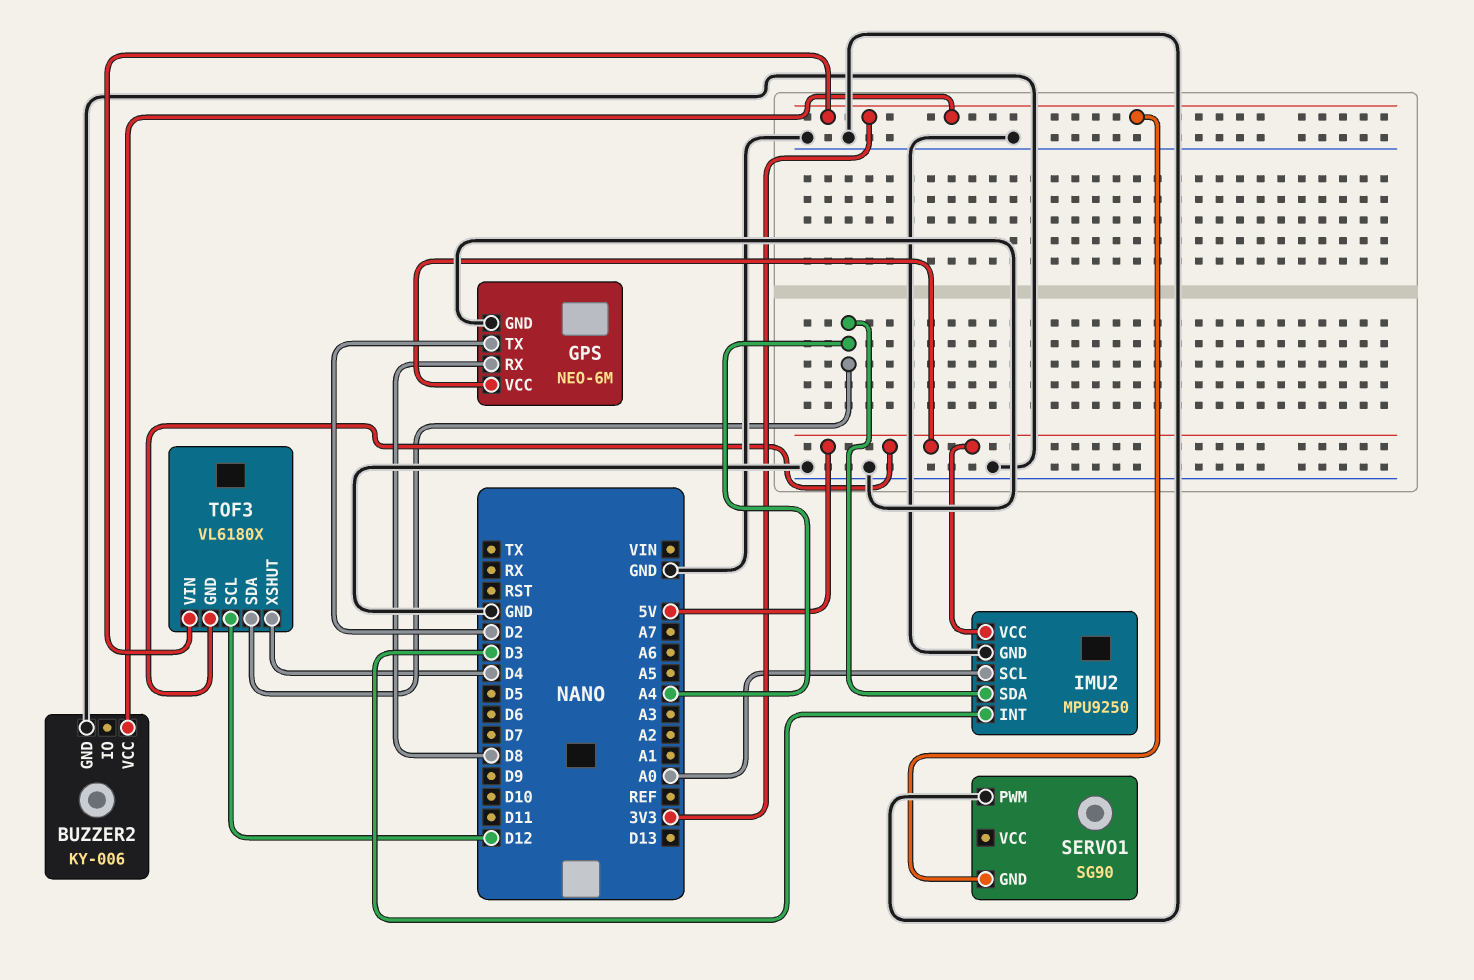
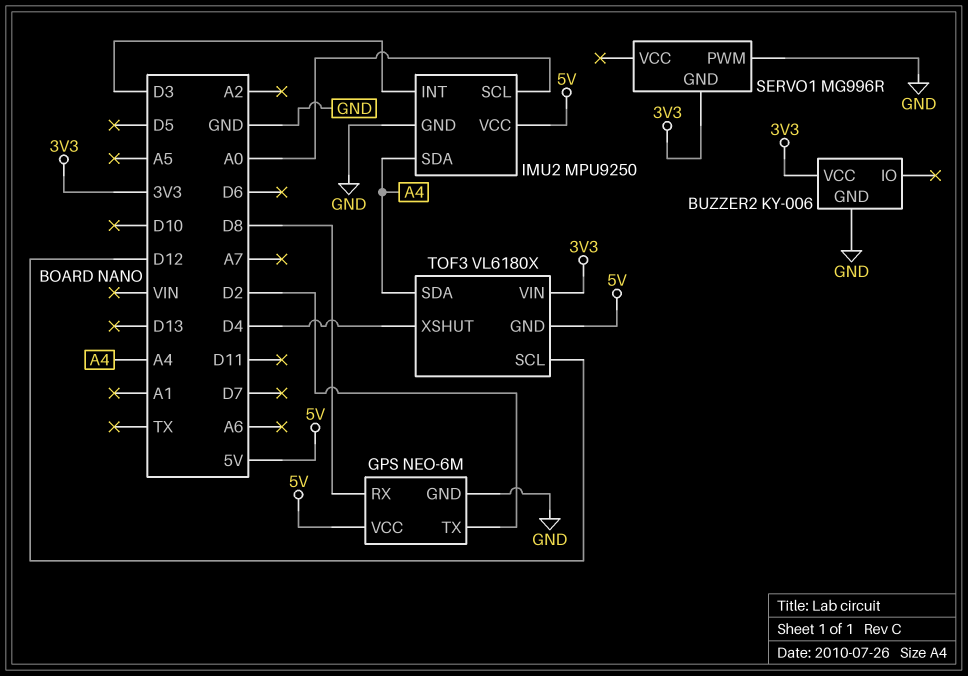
SERVO1: SG90 -> MG996R

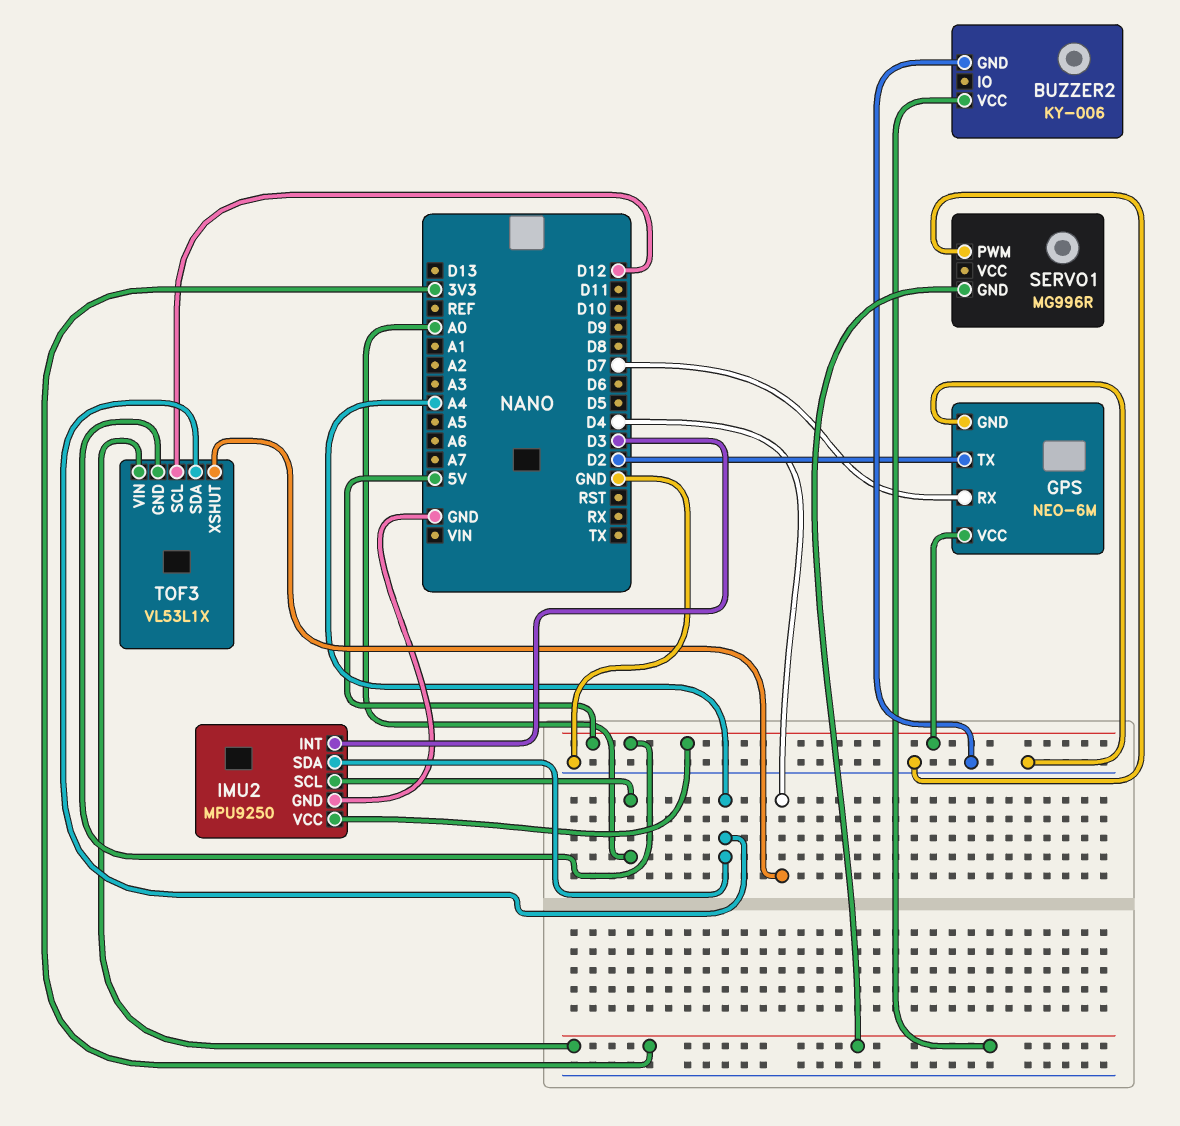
GPS pin RX: D8 -> D7
TOF3: VL6180X -> VL53L1X

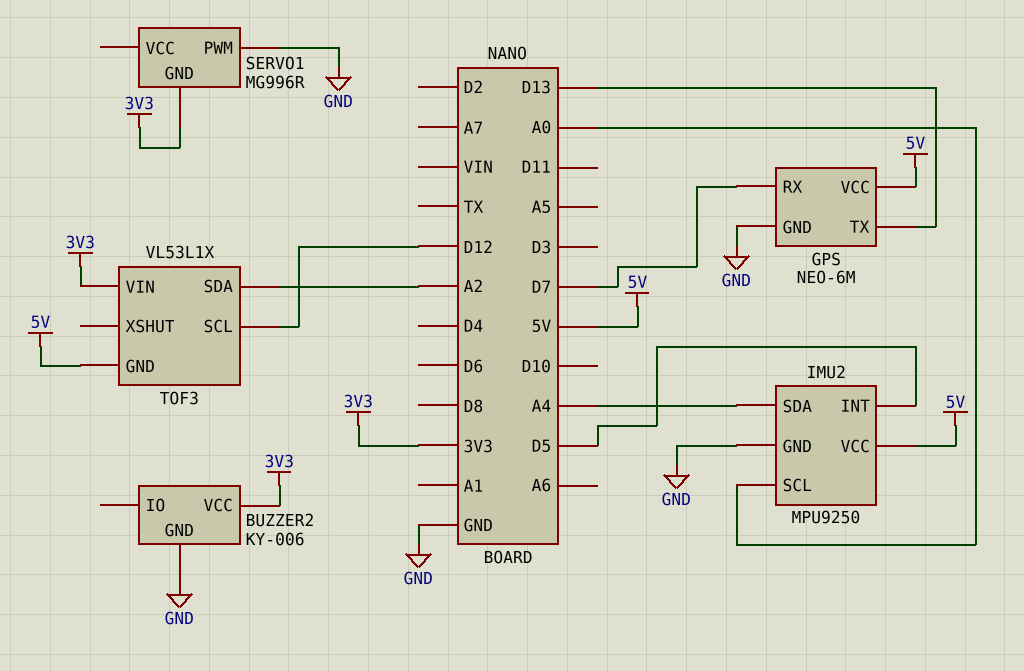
GPS pin TX: D2 -> D13
IMU2 pin INT: D3 -> D5
TOF3 pin SDA: A4 -> A2
TOF3 pin XSHUT: D4 -> none

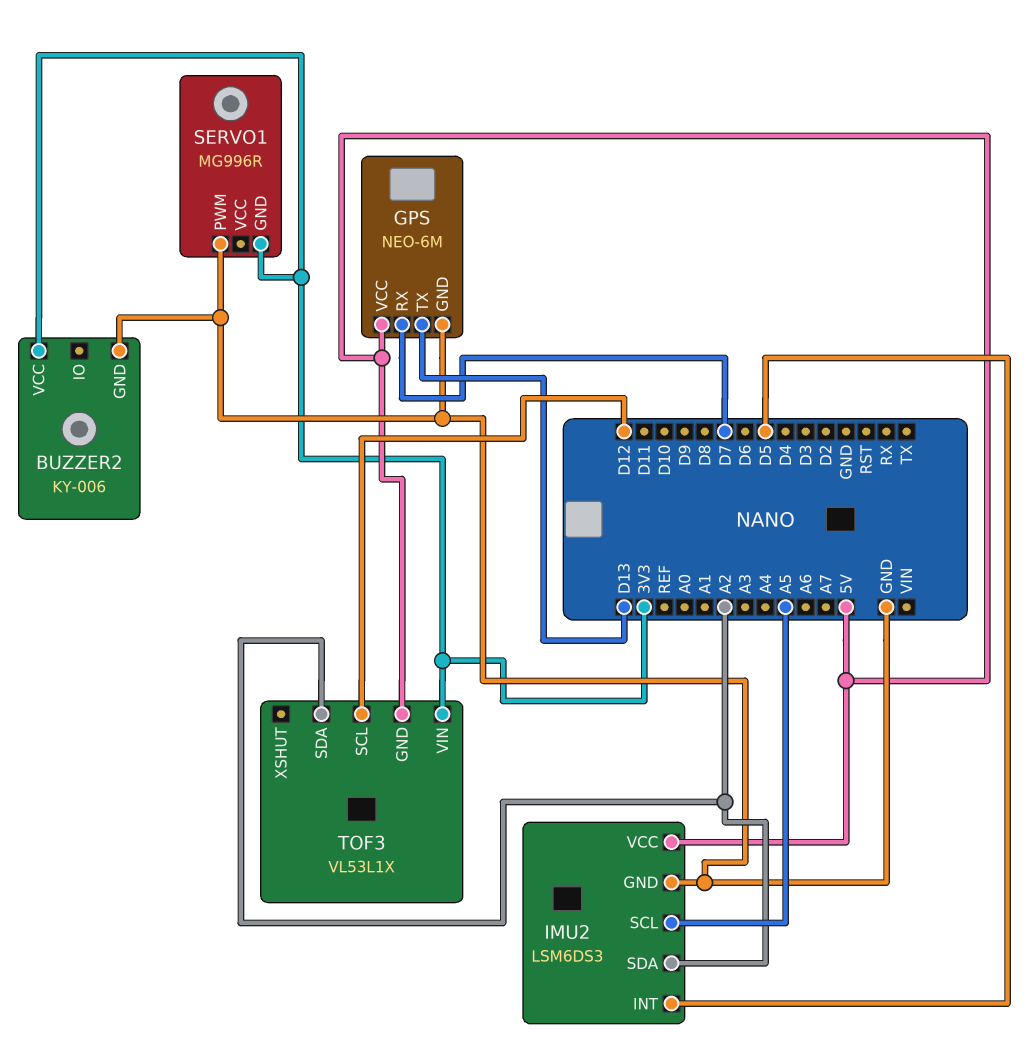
IMU2: MPU9250 -> LSM6DS3
IMU2 pin SCL: A0 -> A5
IMU2 pin SDA: A4 -> A2

